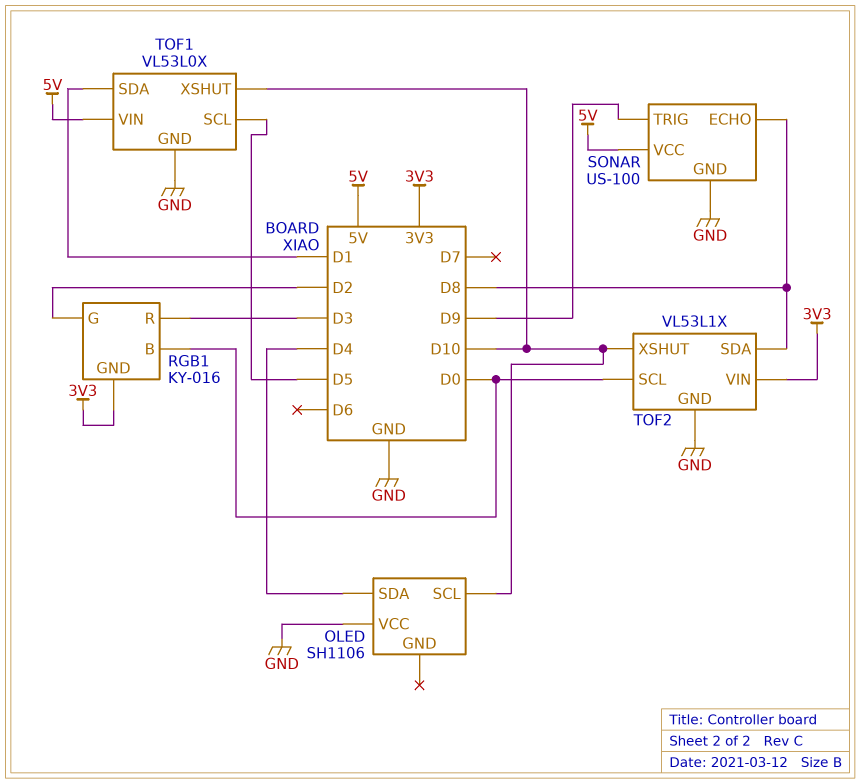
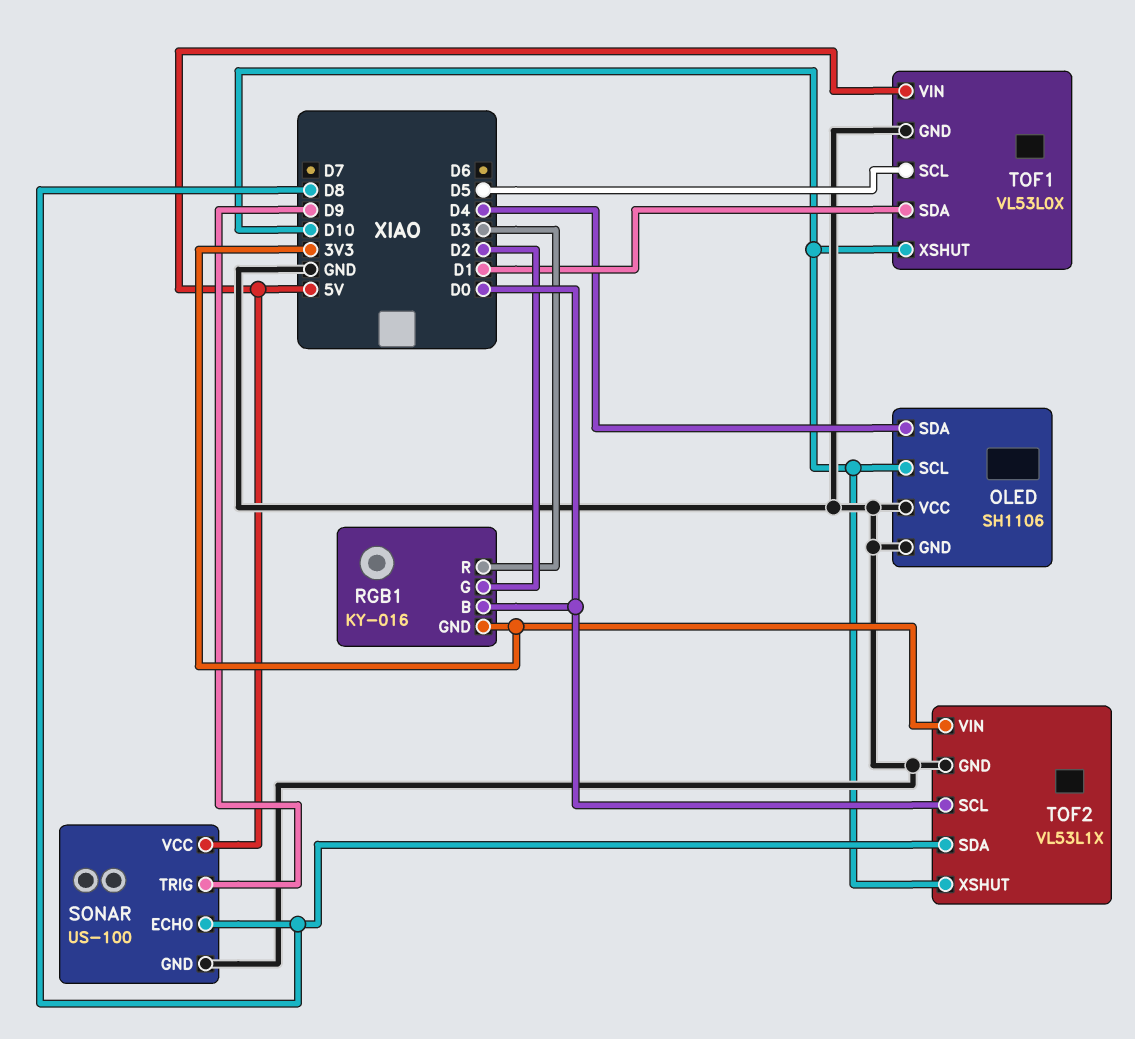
OLED pin GND: none -> GND

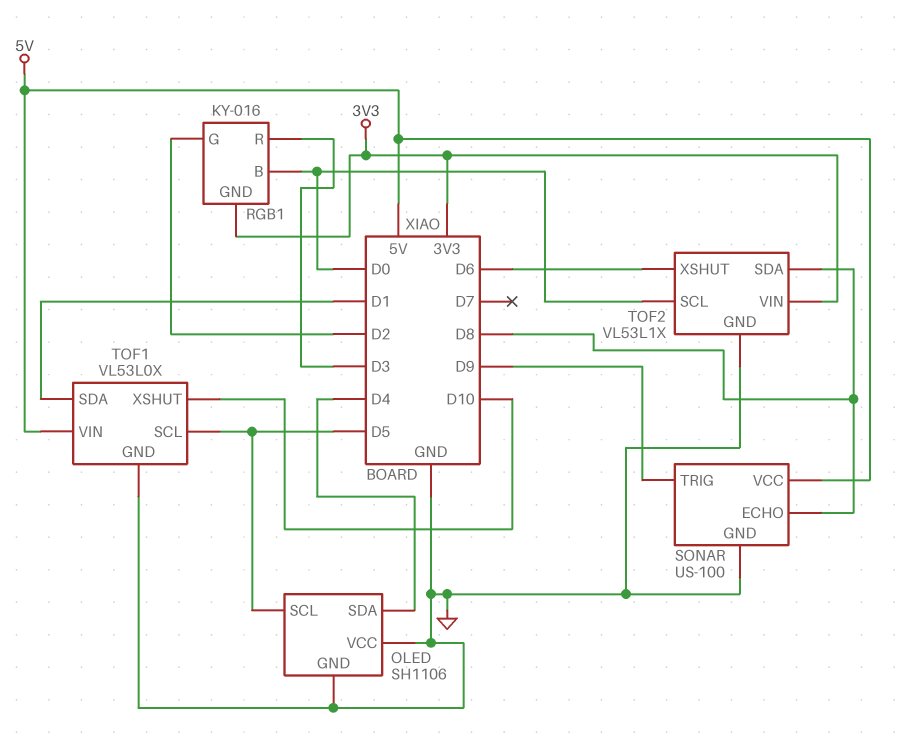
OLED pin SCL: D10 -> D5
TOF2 pin XSHUT: D10 -> D6

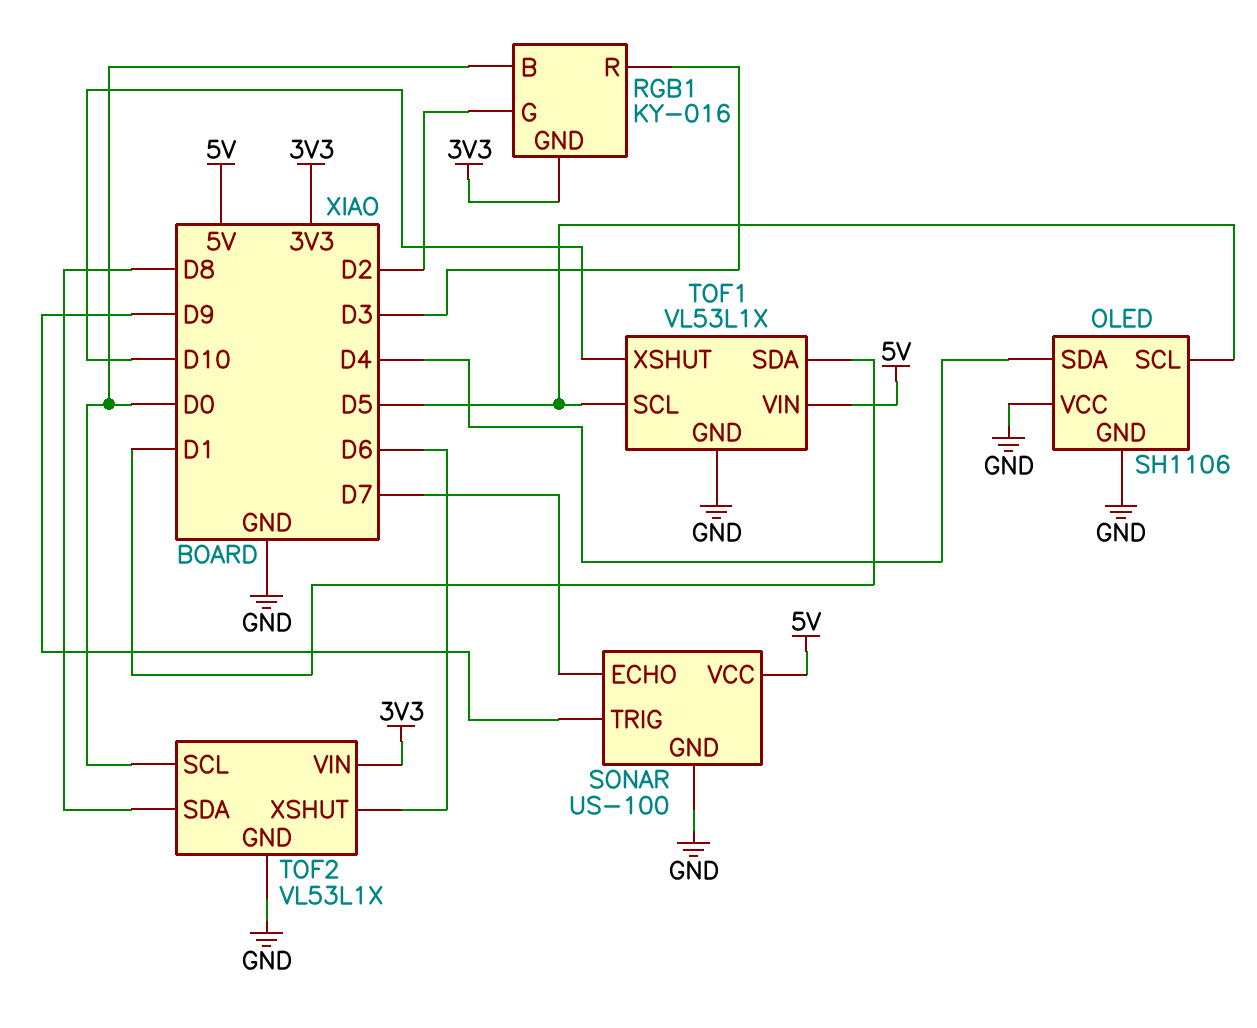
SONAR pin ECHO: D8 -> D7
TOF1: VL53L0X -> VL53L1X

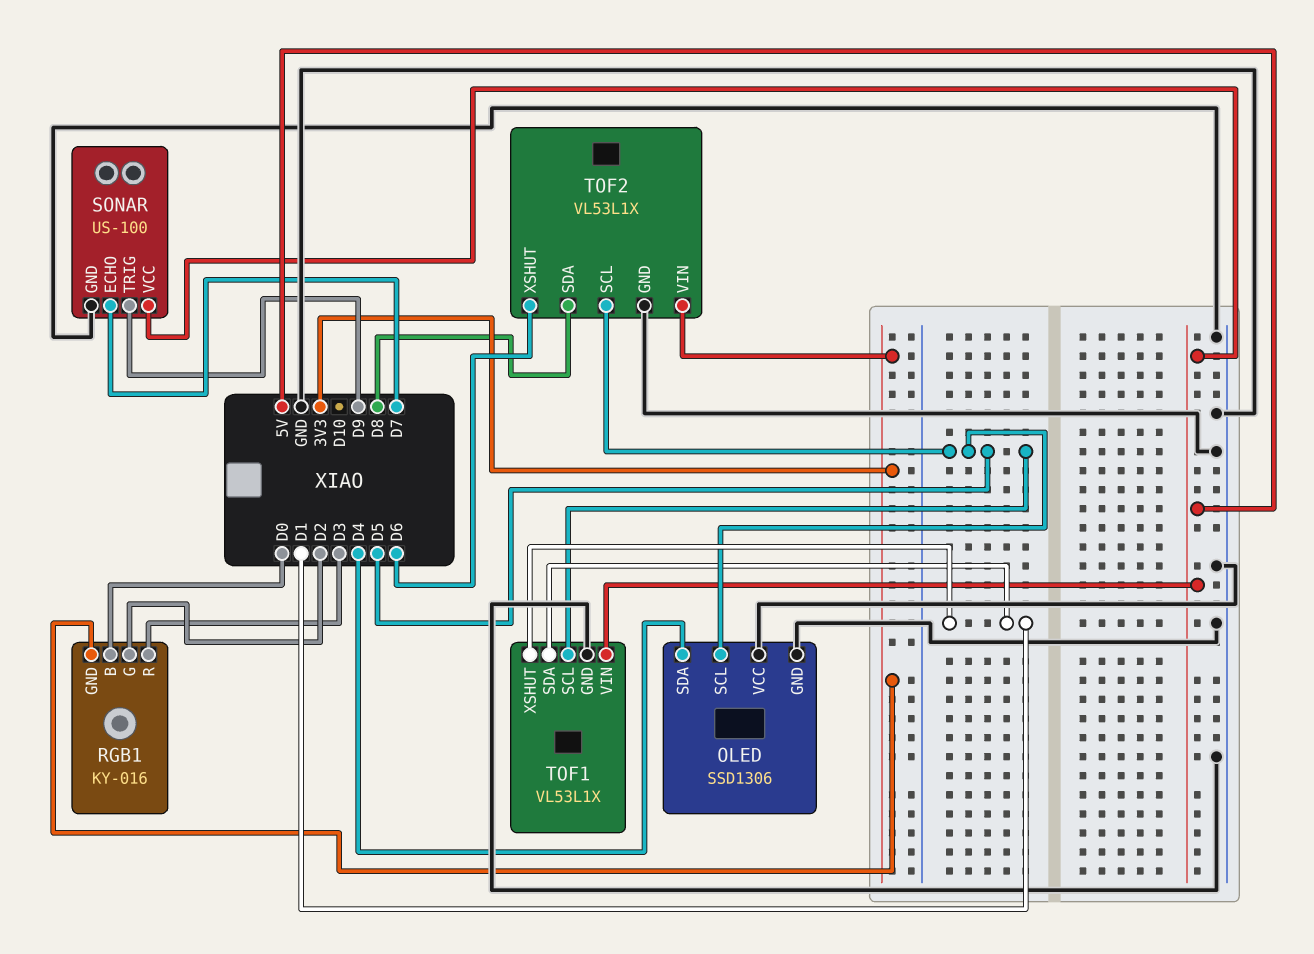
OLED: SH1106 -> SSD1306
TOF1 pin XSHUT: D10 -> D1
TOF2 pin SCL: D0 -> D5

